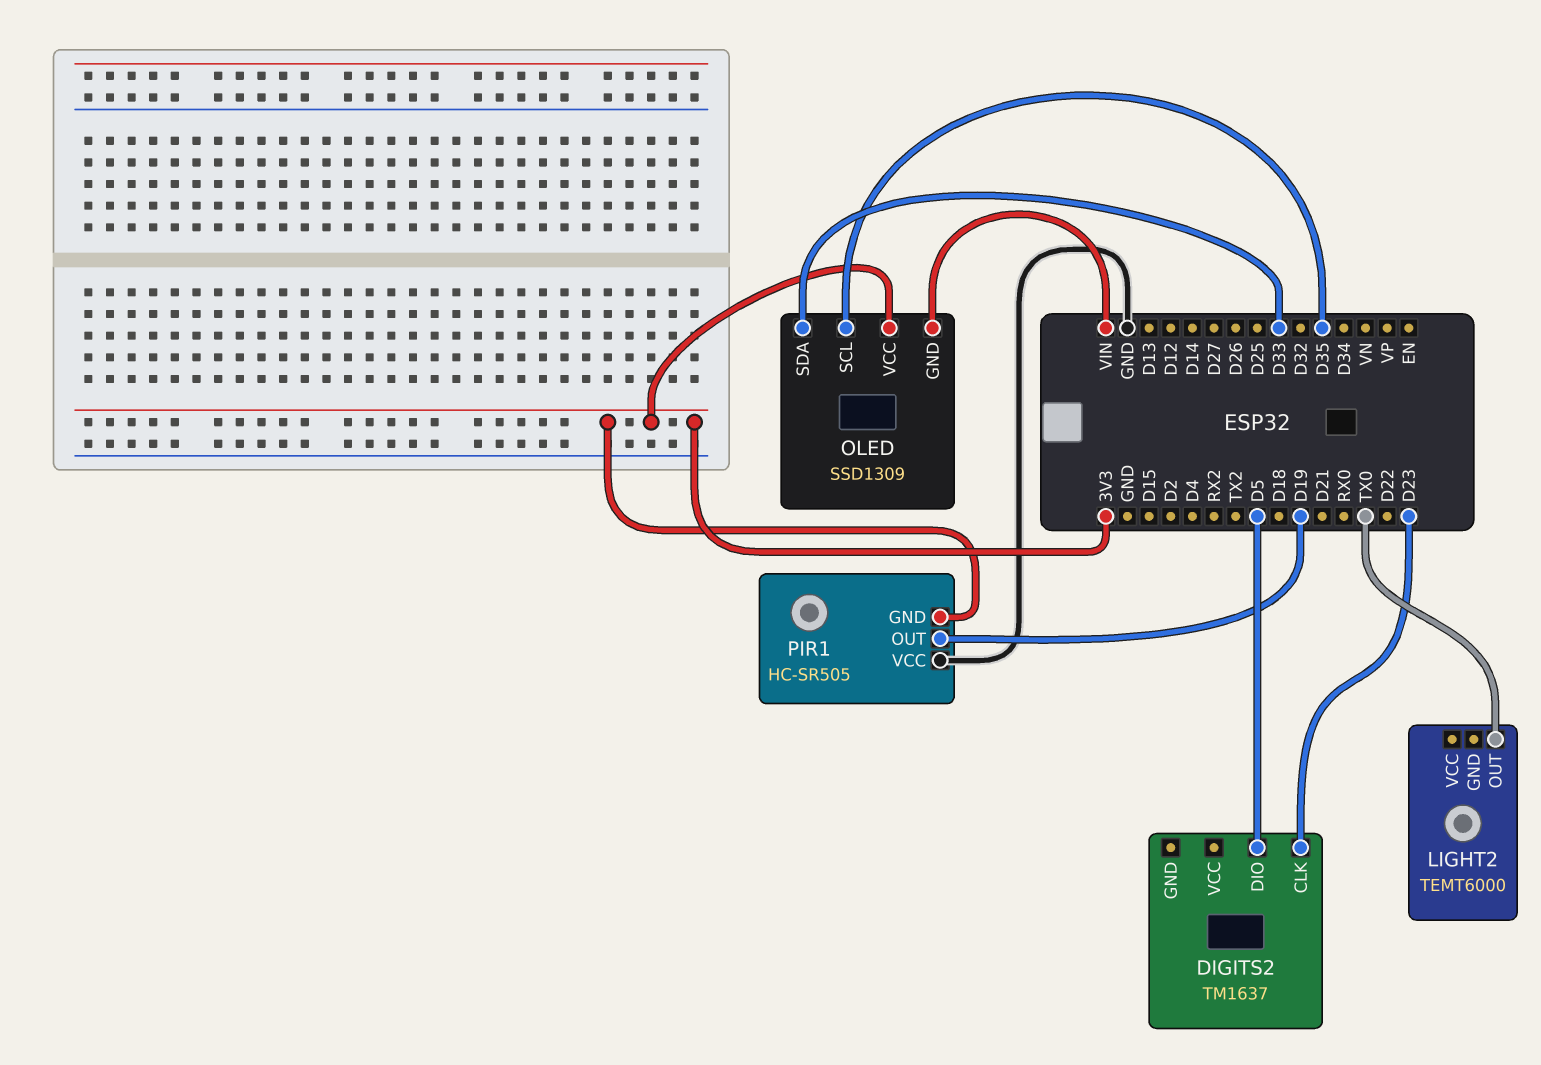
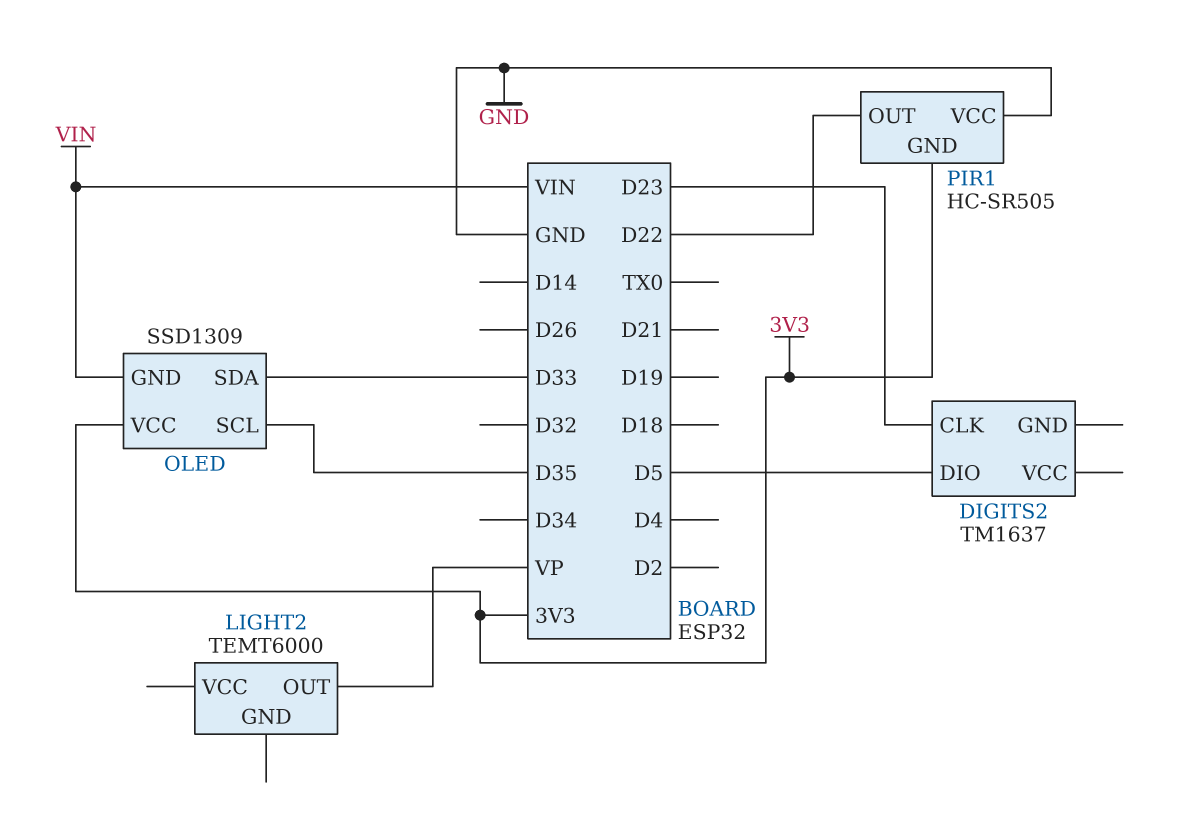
LIGHT2 pin OUT: TX0 -> VP
PIR1 pin OUT: D19 -> D22

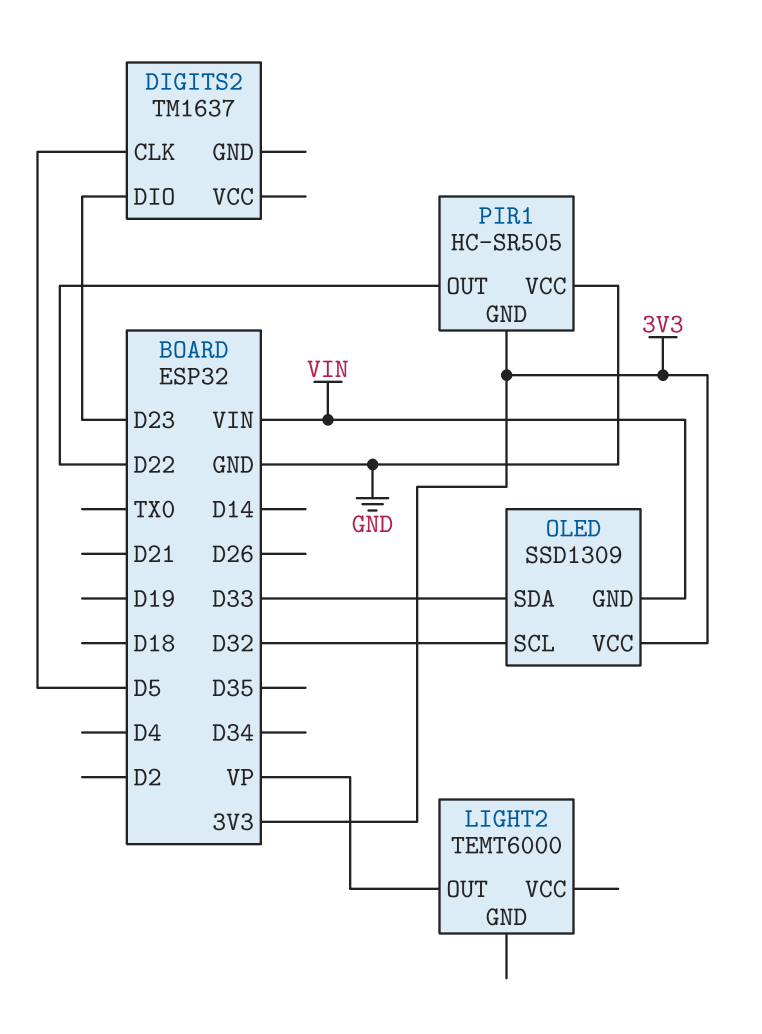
DIGITS2 pin CLK: D23 -> D5
DIGITS2 pin DIO: D5 -> D23
OLED pin SCL: D35 -> D32

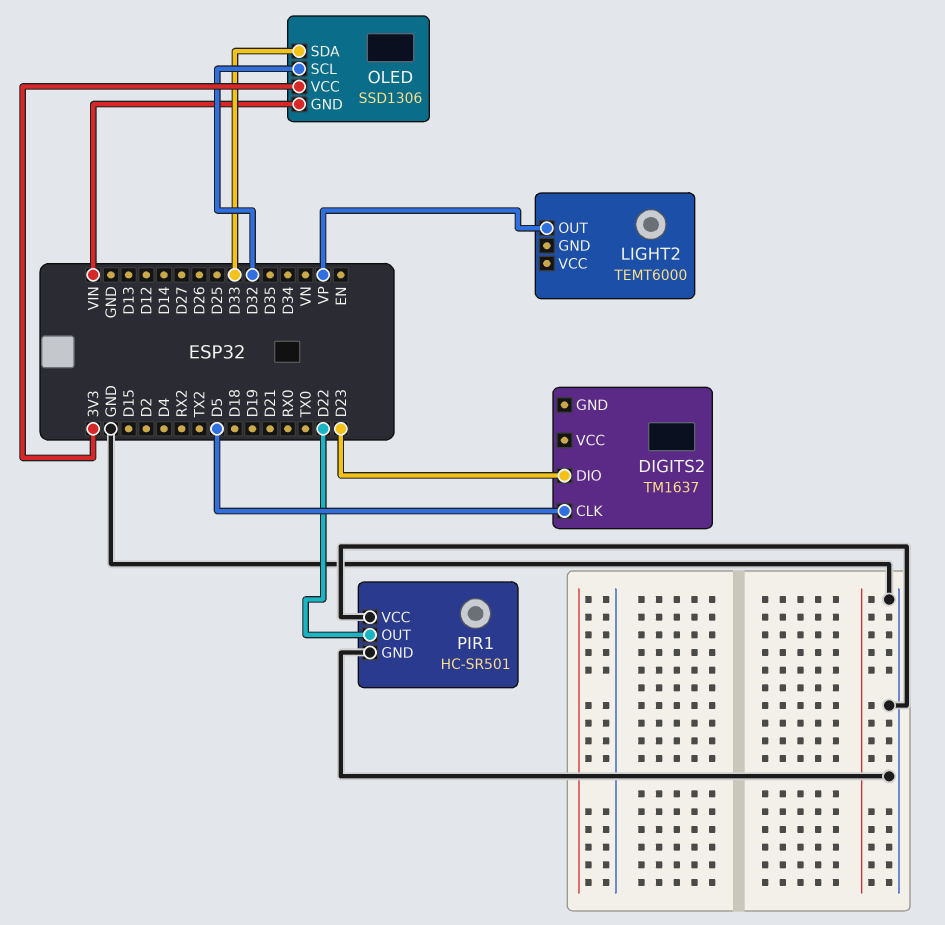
OLED: SSD1309 -> SSD1306
PIR1: HC-SR505 -> HC-SR501
PIR1 pin GND: 3V3 -> GND

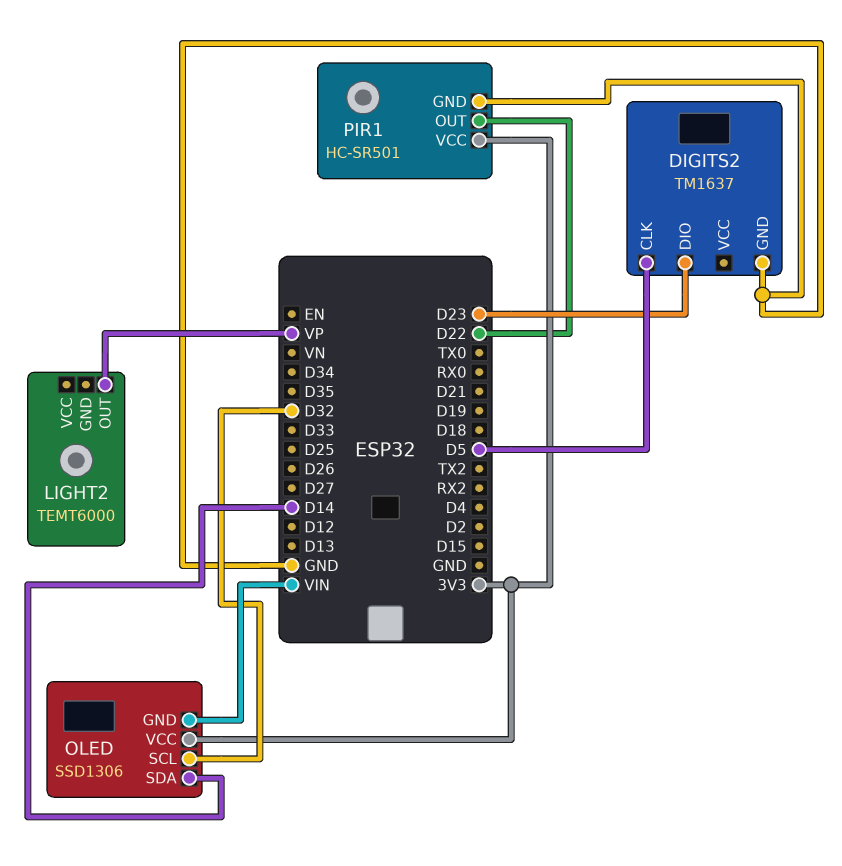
DIGITS2 pin GND: none -> GND
OLED pin SDA: D33 -> D14
PIR1 pin VCC: GND -> 3V3

